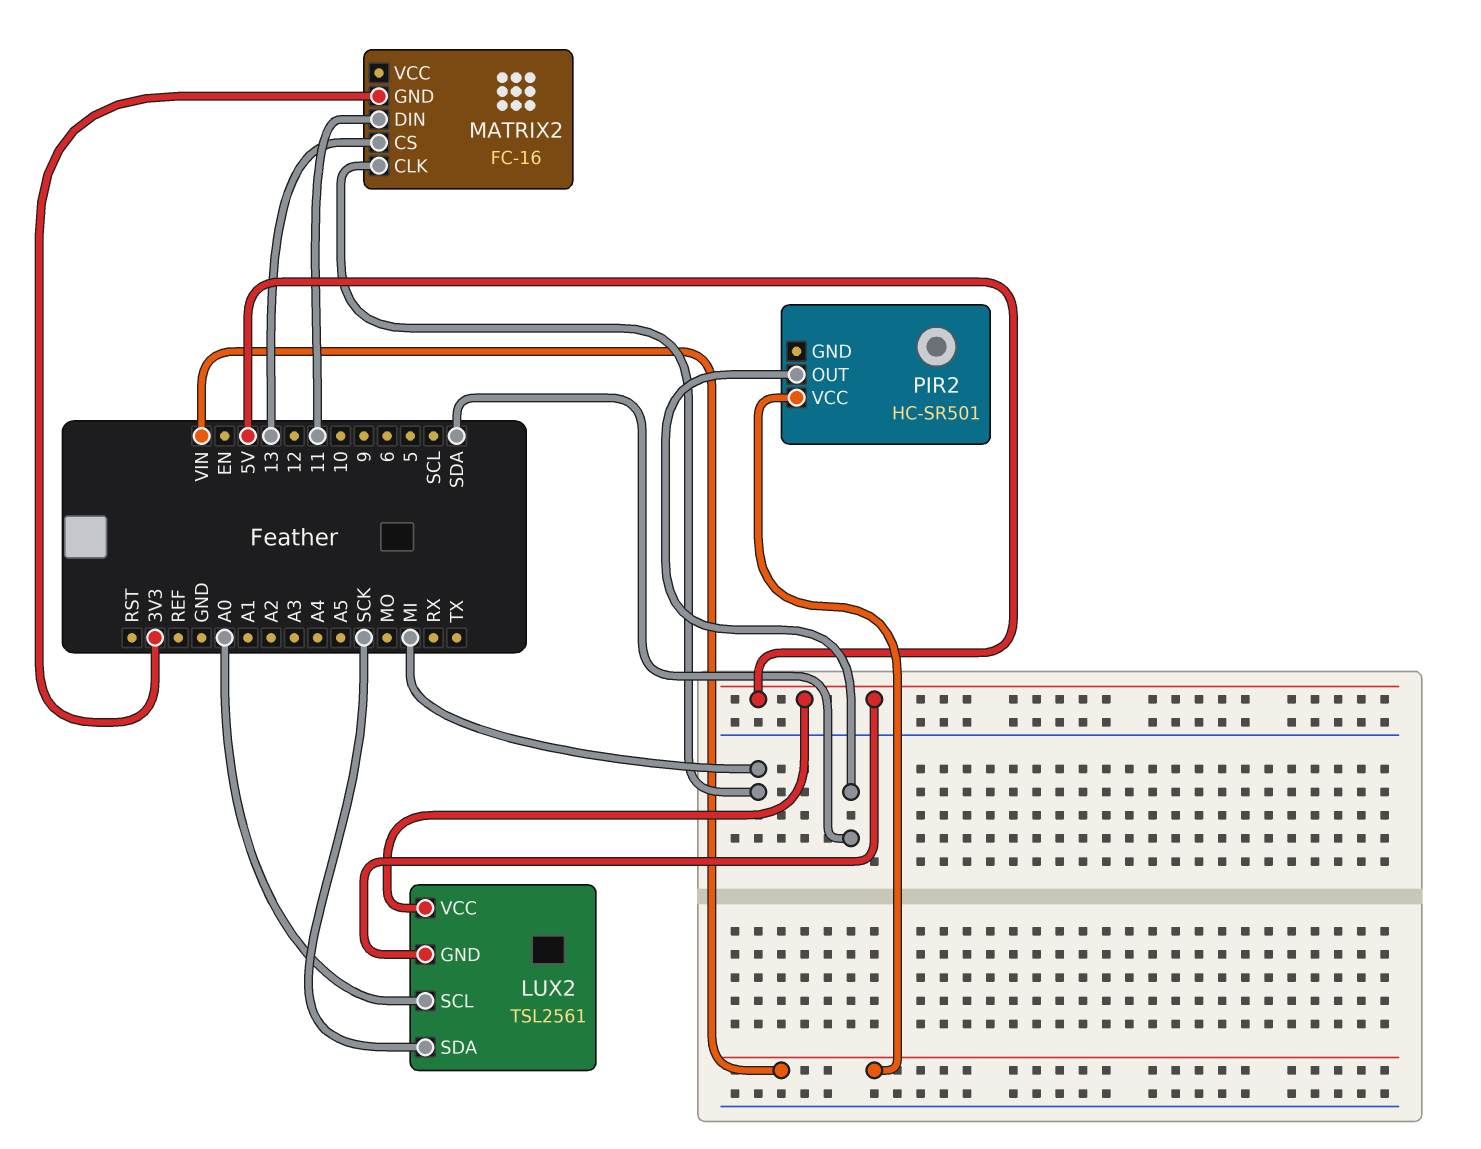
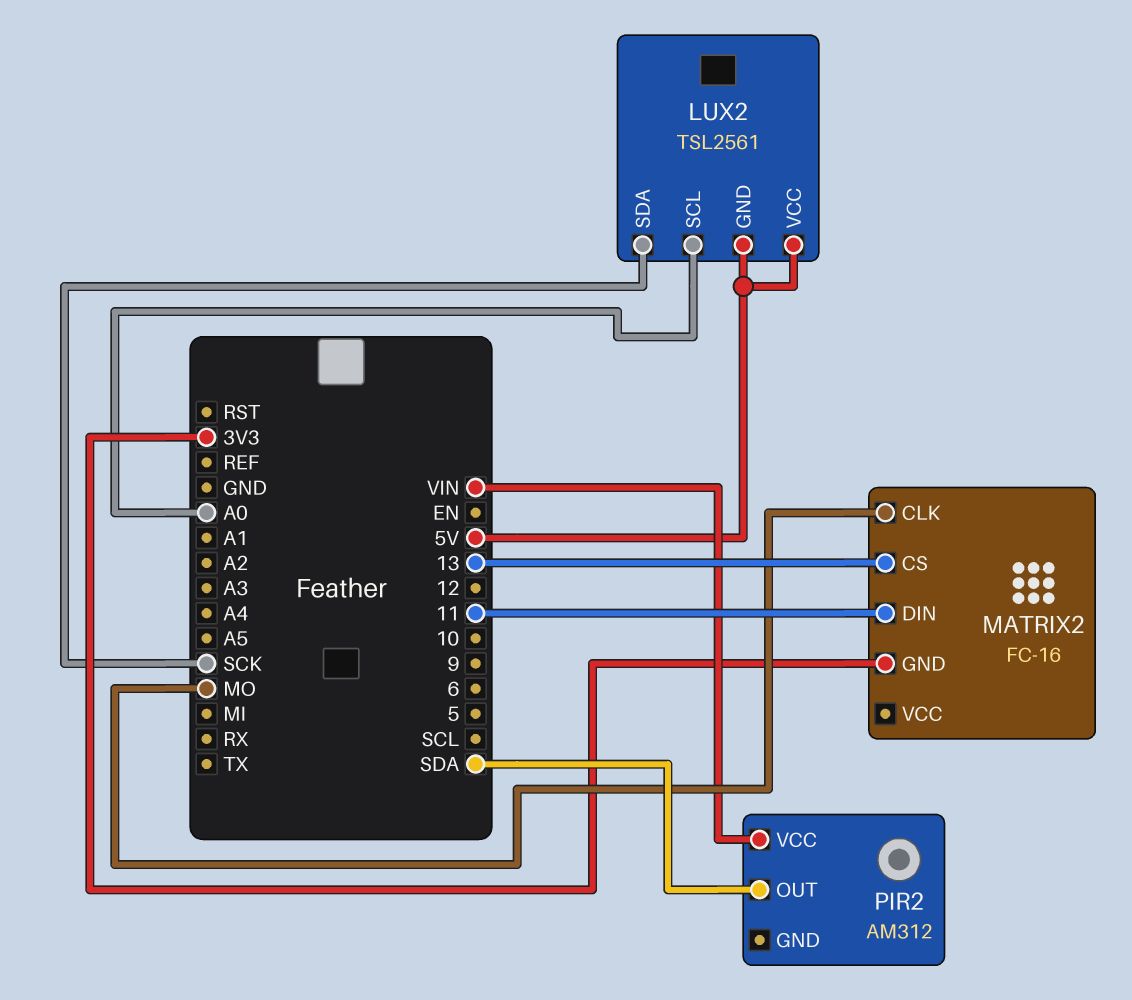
MATRIX2 pin CLK: MI -> MO
PIR2: HC-SR501 -> AM312

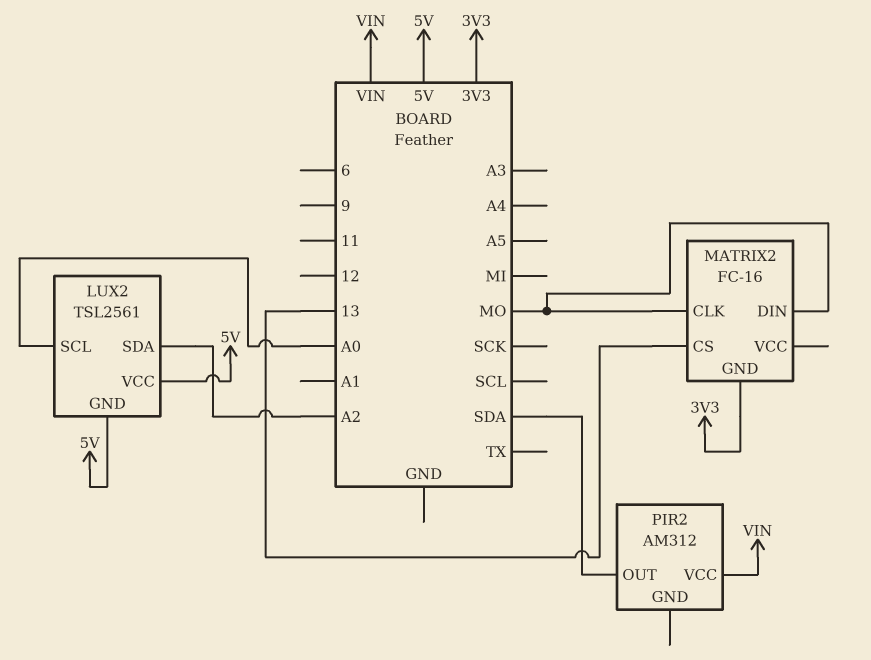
LUX2 pin SDA: SCK -> A2
MATRIX2 pin DIN: 11 -> MO

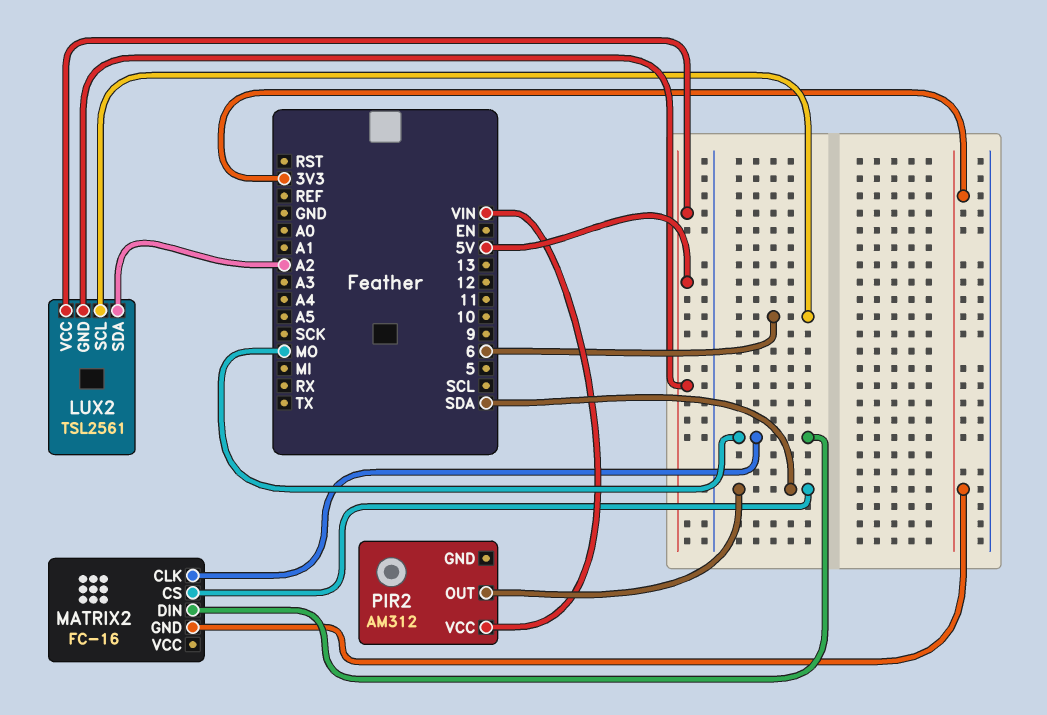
LUX2 pin SCL: A0 -> 6
MATRIX2 pin CS: 13 -> SDA

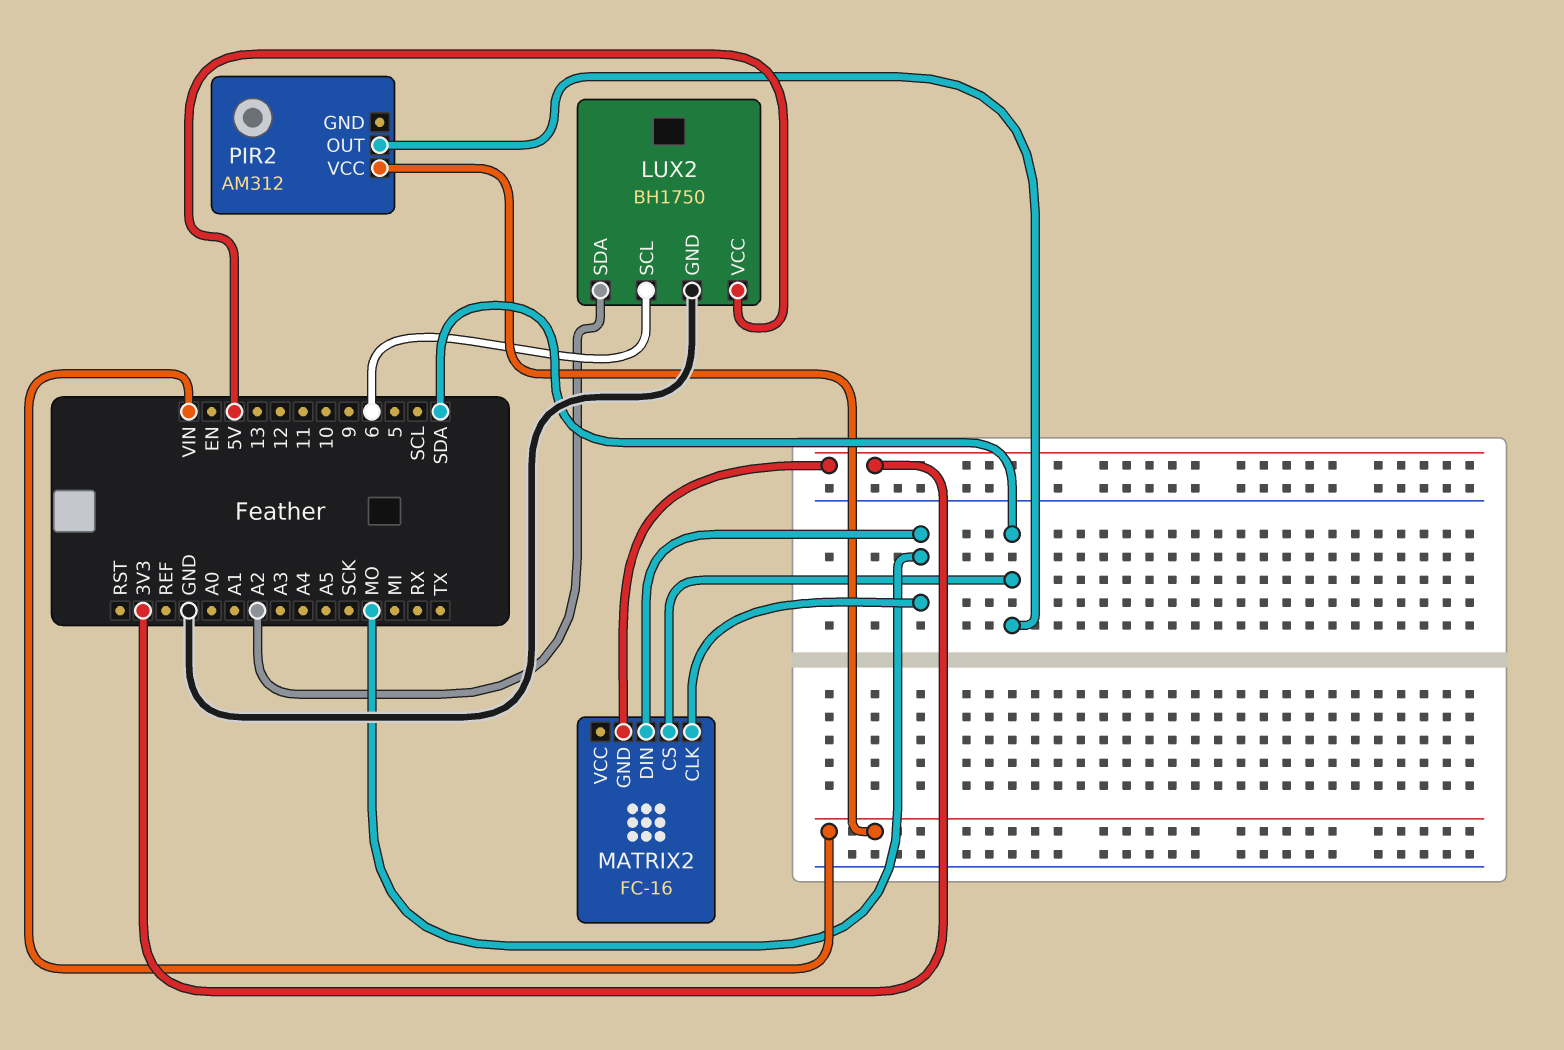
LUX2: TSL2561 -> BH1750
LUX2 pin GND: 5V -> GND

